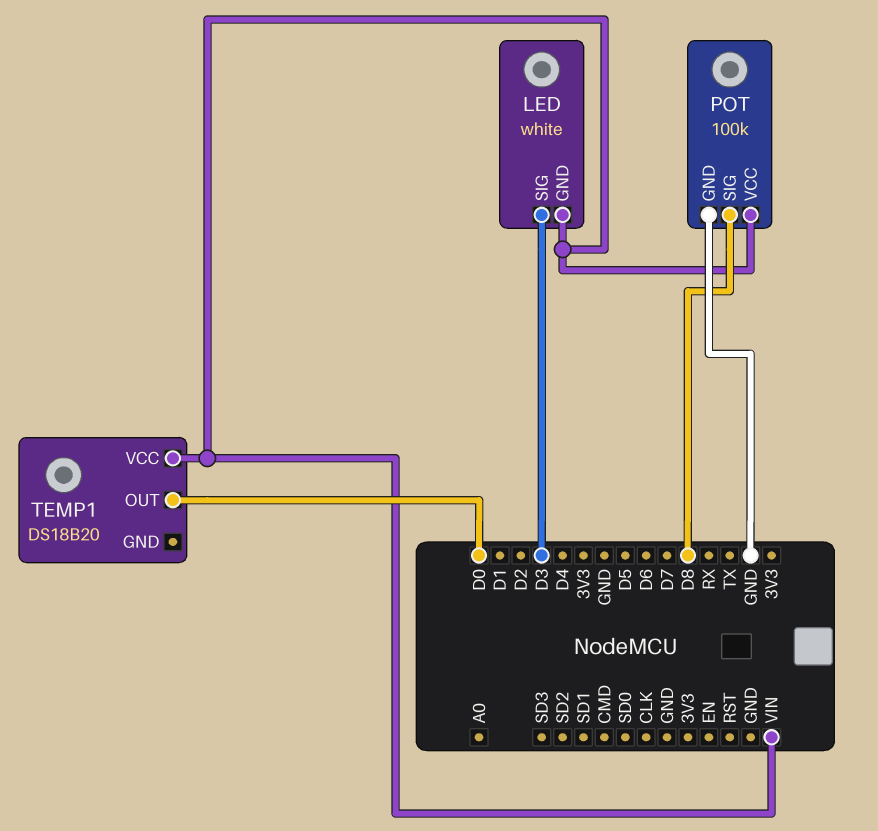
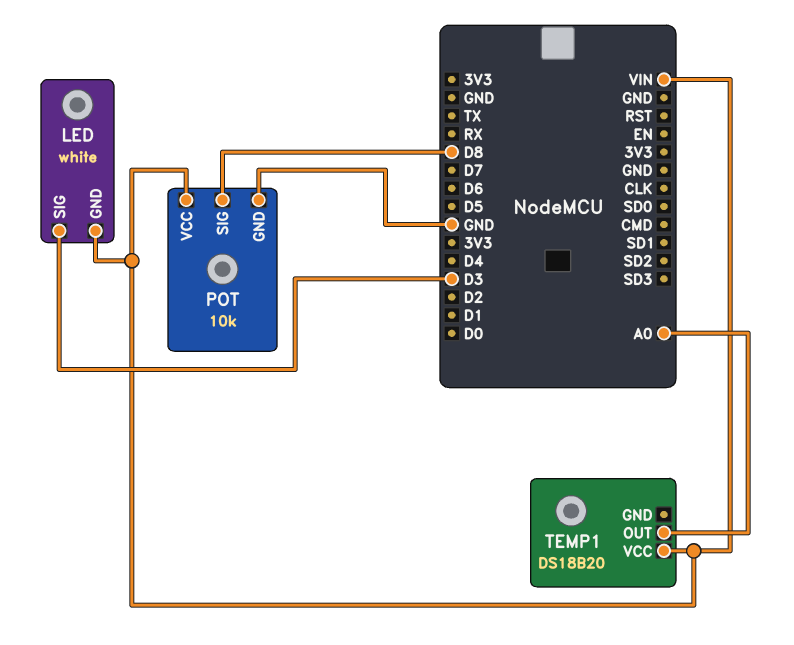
POT: 100k -> 10k
TEMP1 pin OUT: D0 -> A0

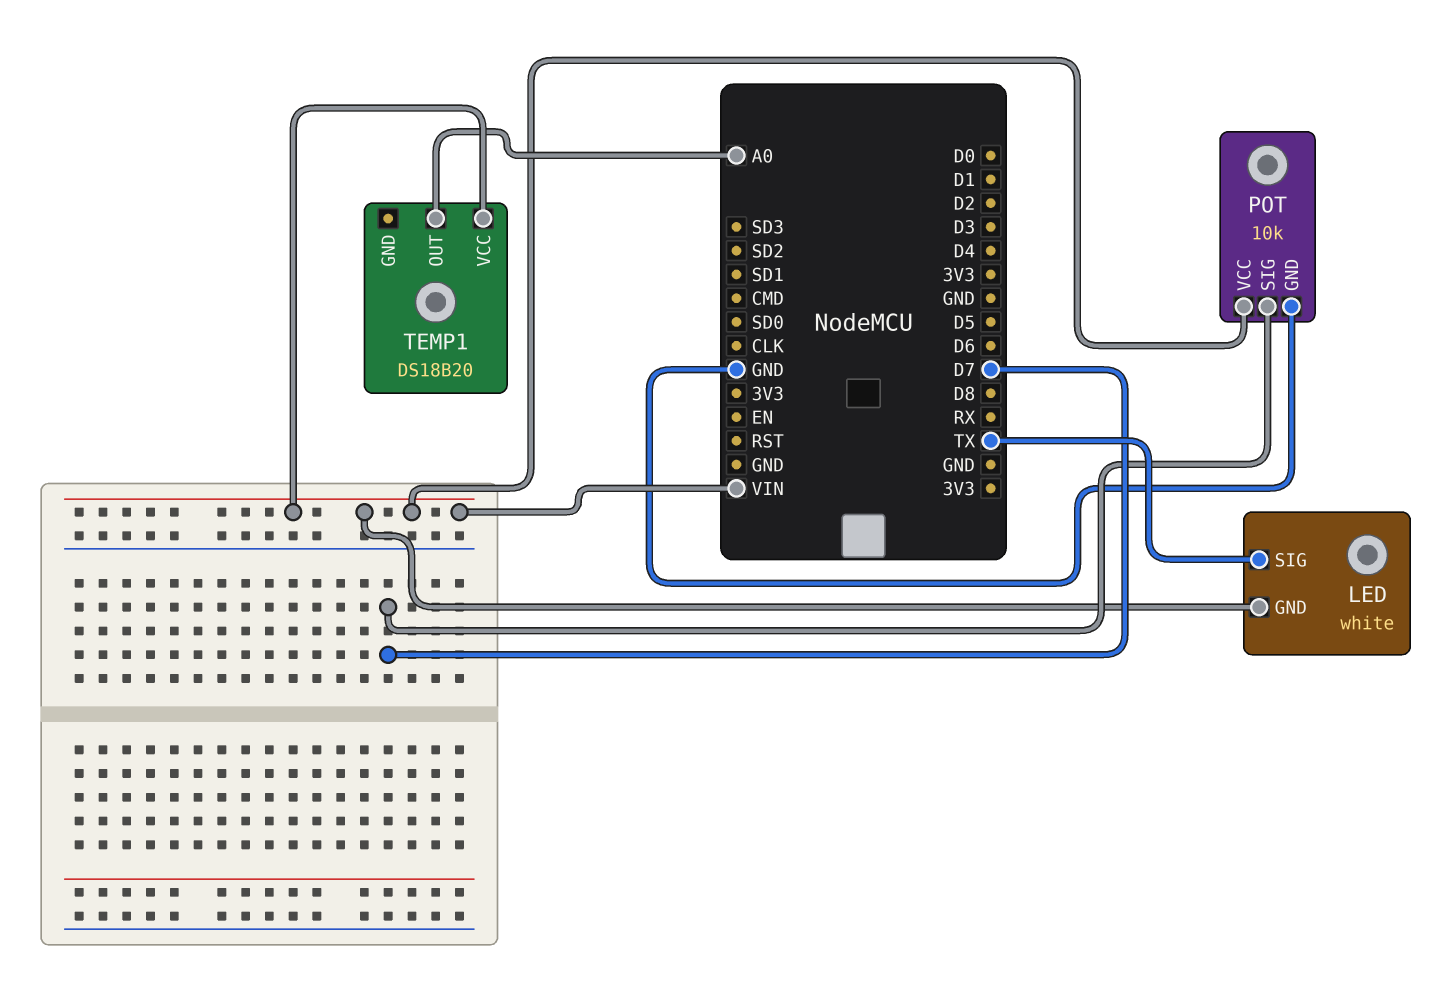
LED pin SIG: D3 -> TX
POT pin SIG: D8 -> D7

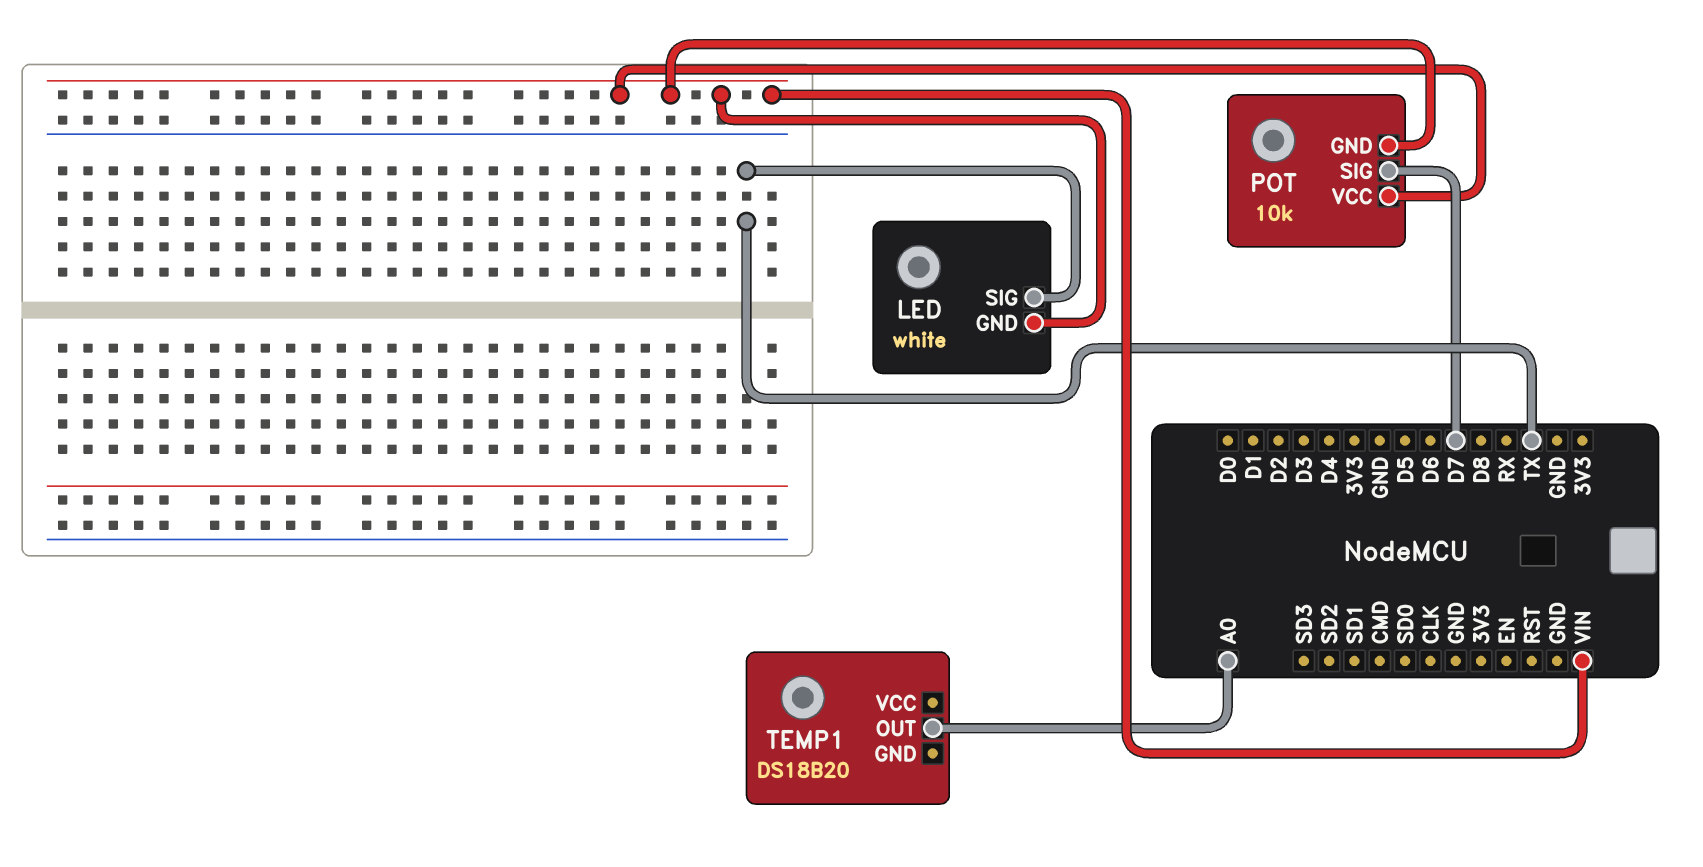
POT pin GND: GND -> VIN
TEMP1 pin VCC: VIN -> none

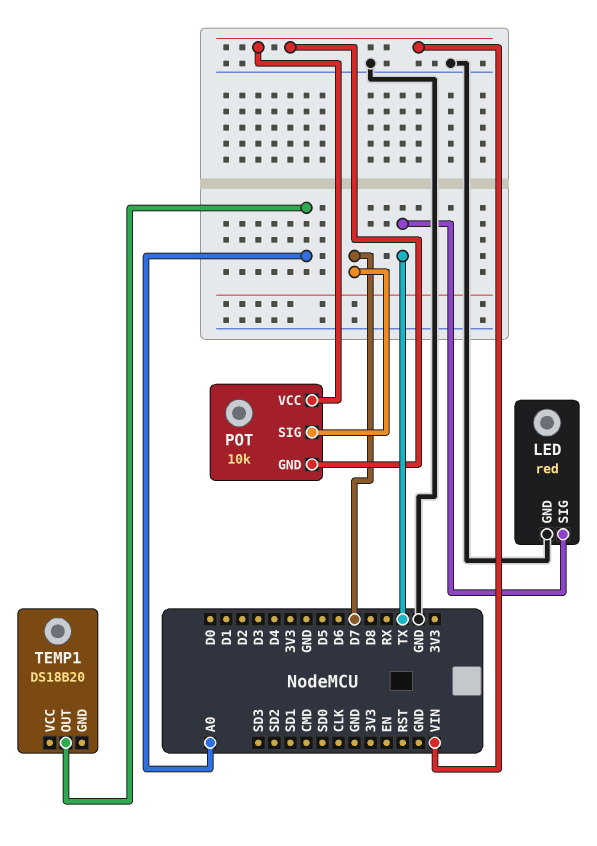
LED: white -> red
LED pin GND: VIN -> GND

